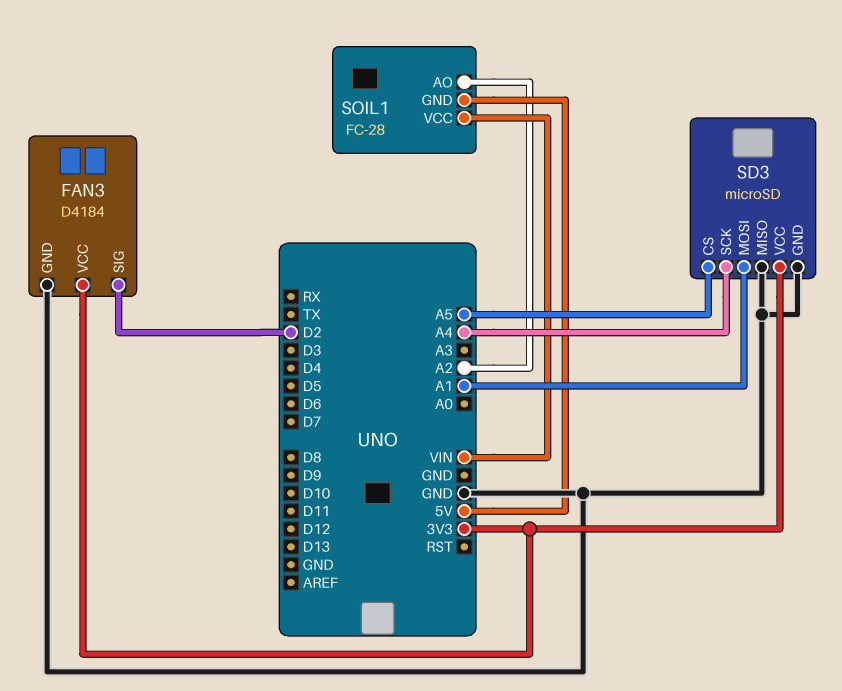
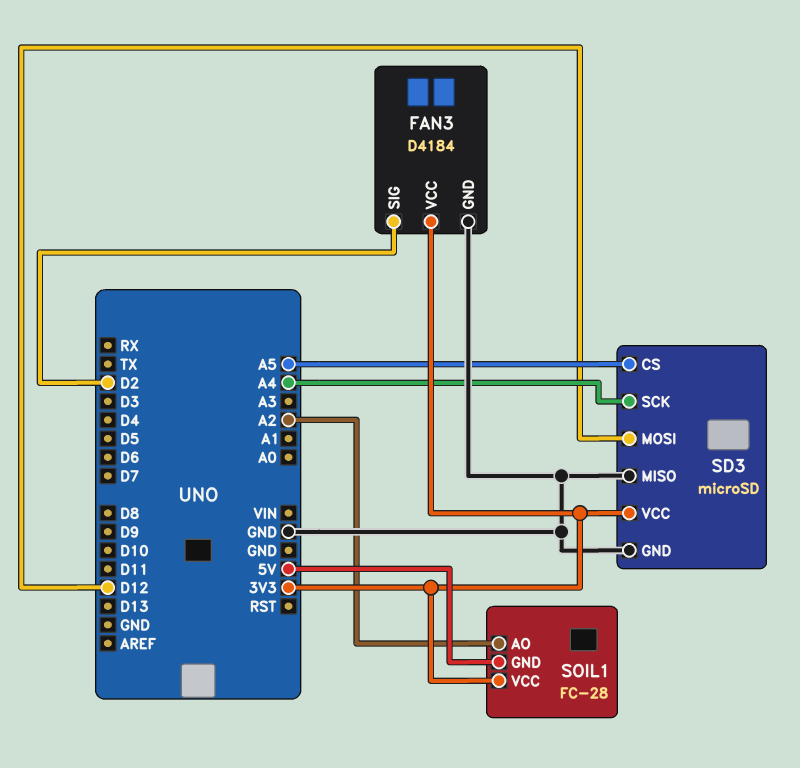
SD3 pin MOSI: A1 -> D12
SOIL1 pin VCC: VIN -> 3V3

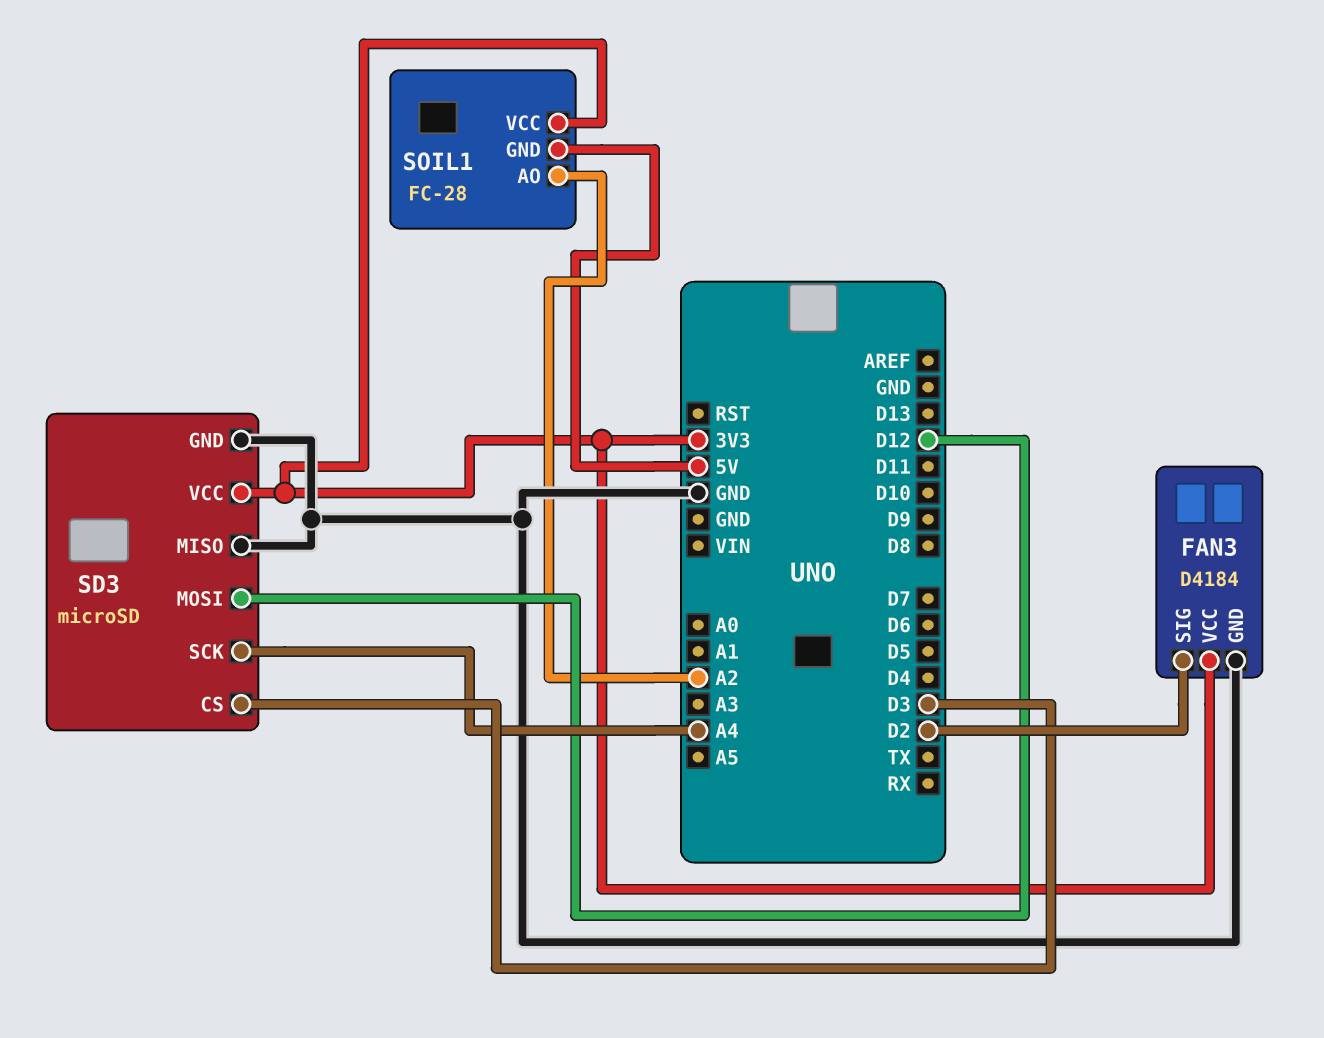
SD3 pin CS: A5 -> D3

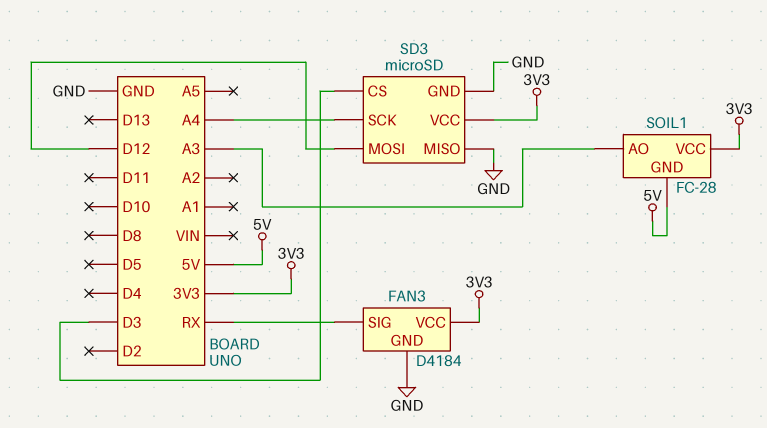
FAN3 pin SIG: D2 -> RX
SOIL1 pin AO: A2 -> A3

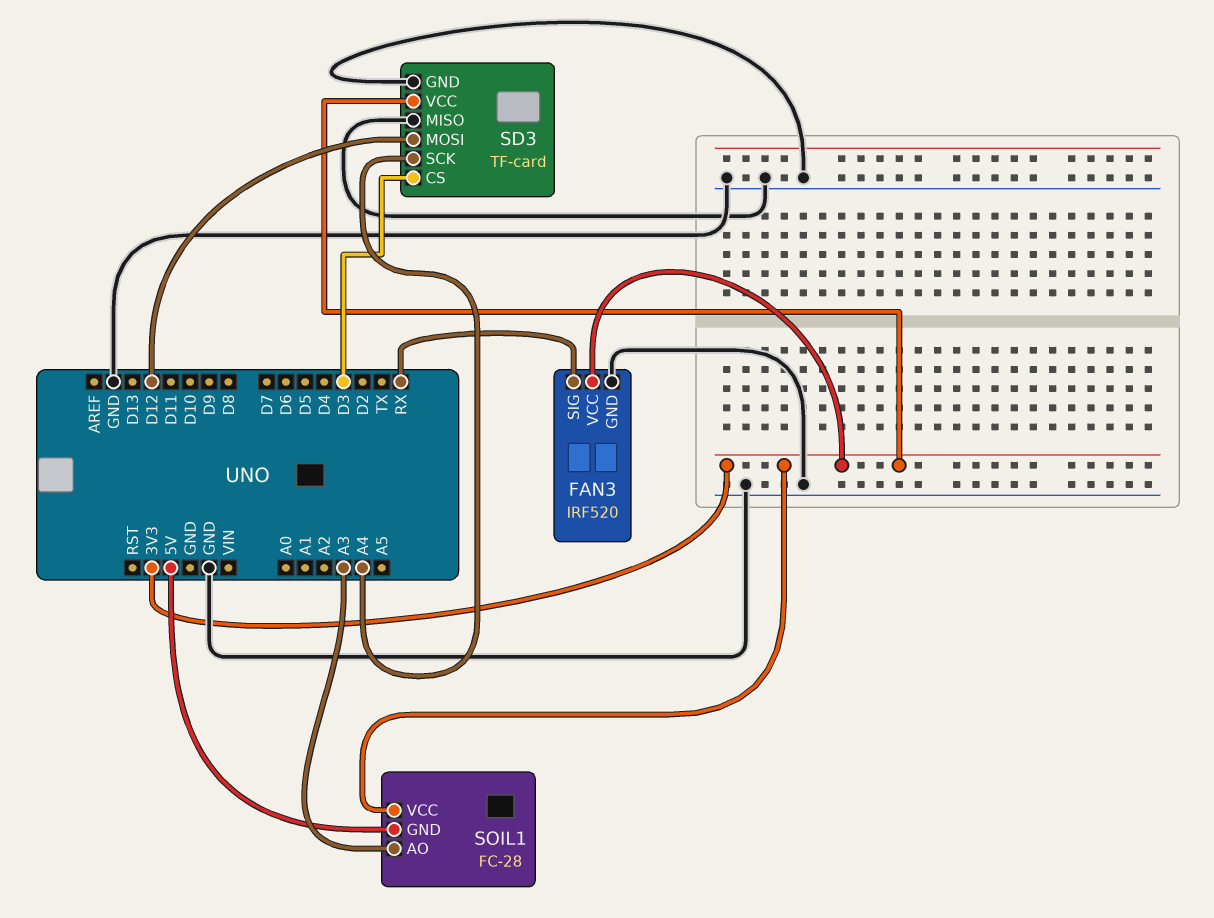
FAN3: D4184 -> IRF520
SD3: microSD -> TF-card

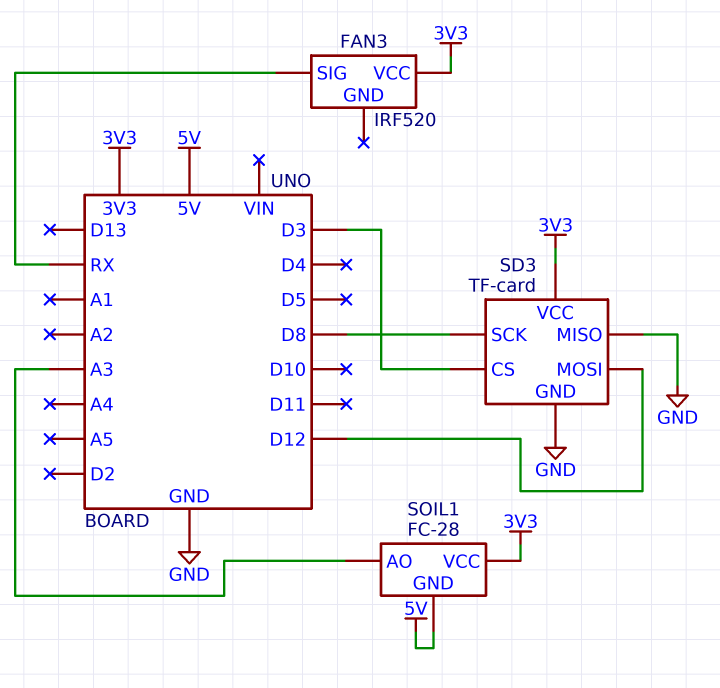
FAN3 pin GND: GND -> none
SD3 pin SCK: A4 -> D8

